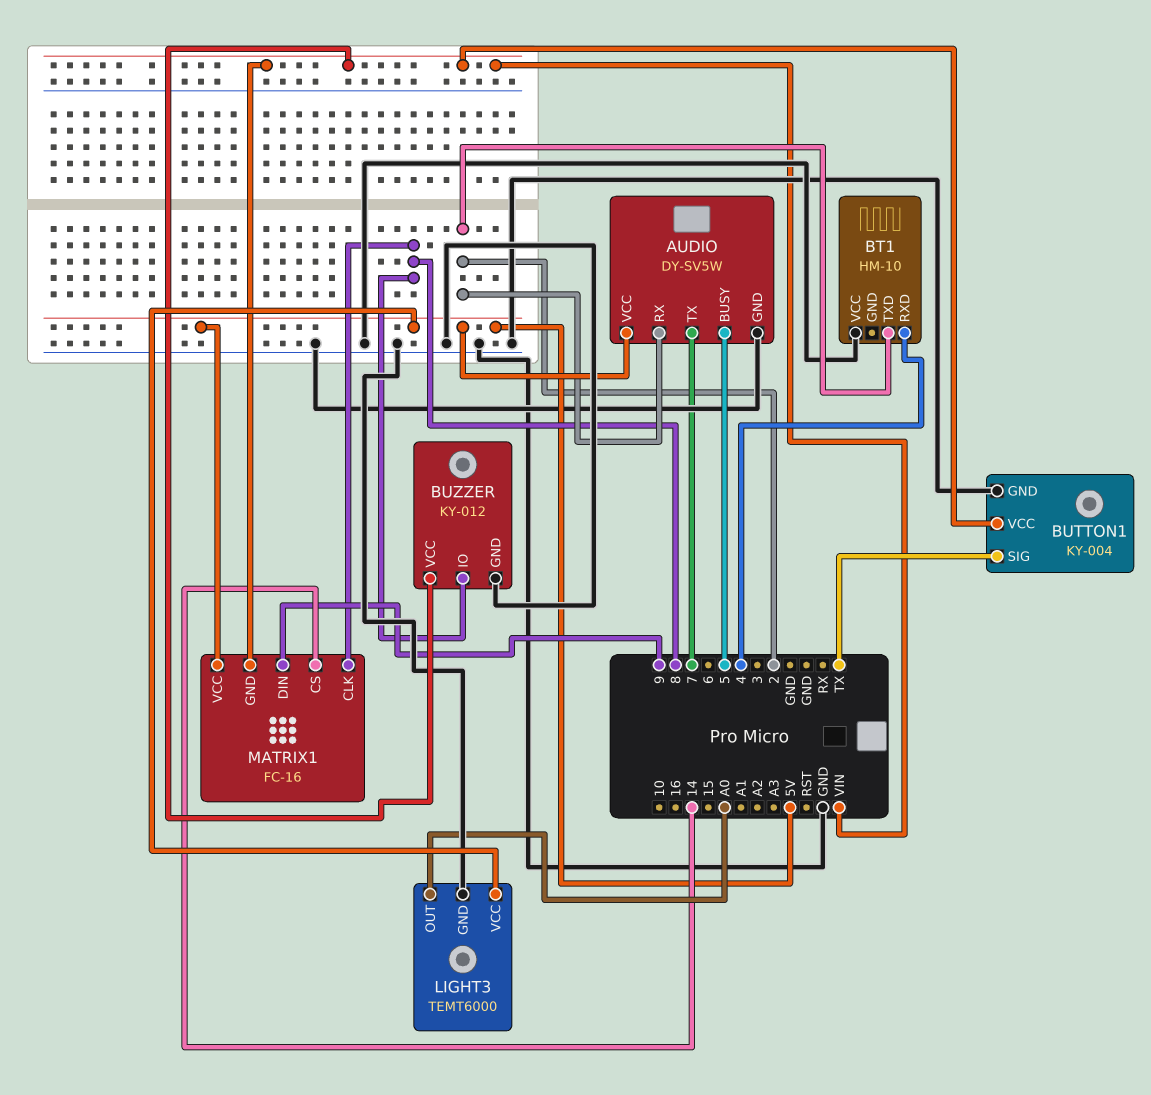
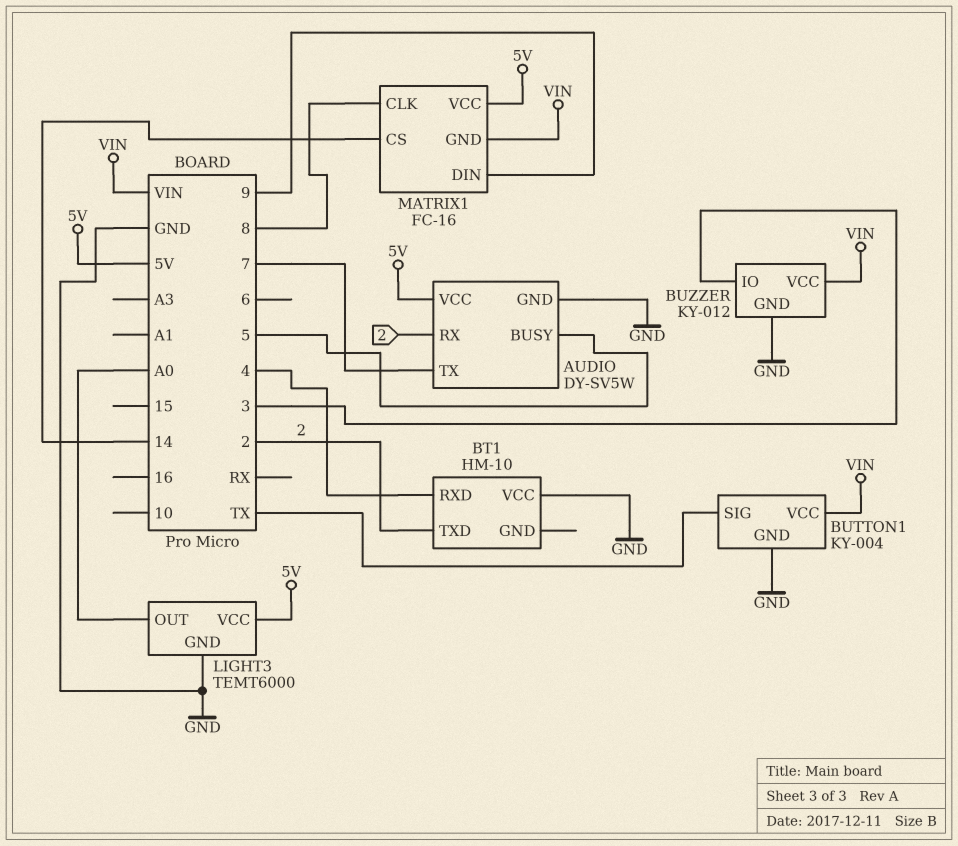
BUZZER pin IO: 8 -> 3

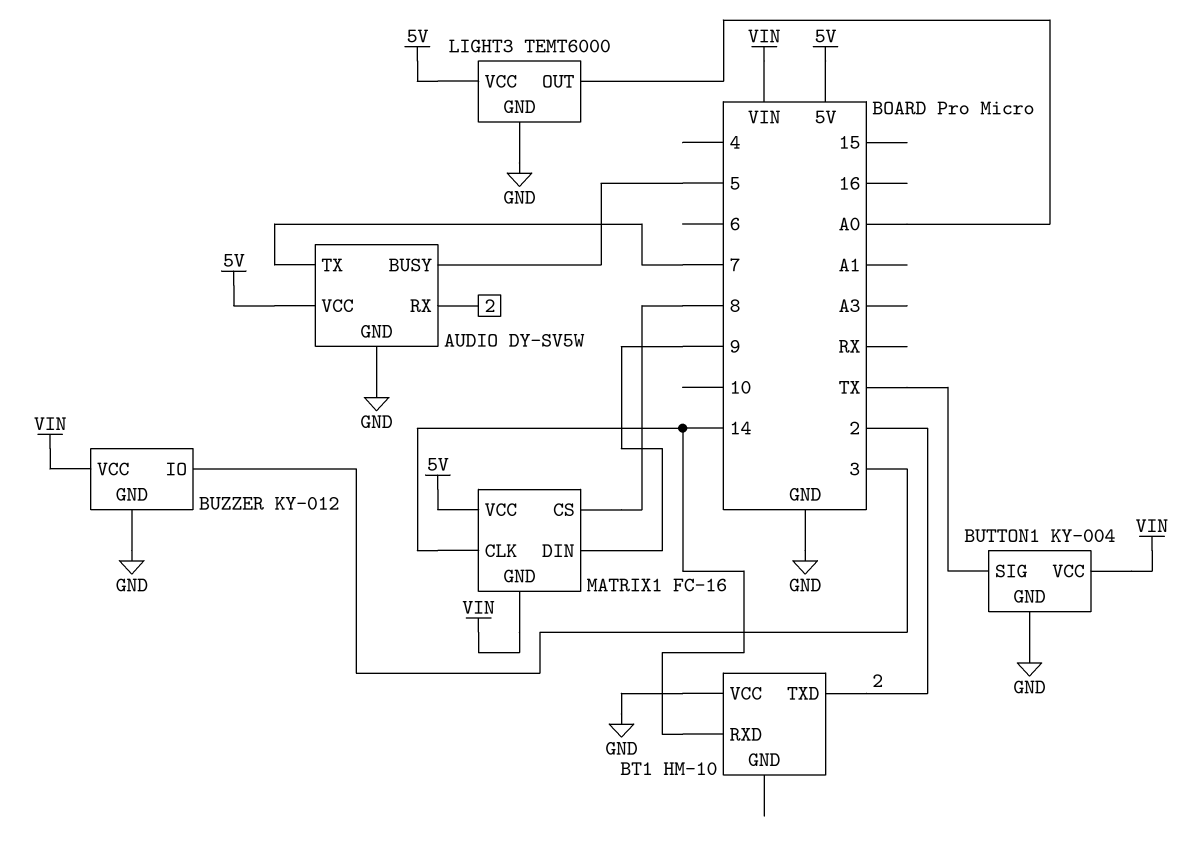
BT1 pin RXD: 4 -> 14
MATRIX1 pin CLK: 8 -> 14
MATRIX1 pin CS: 14 -> 8

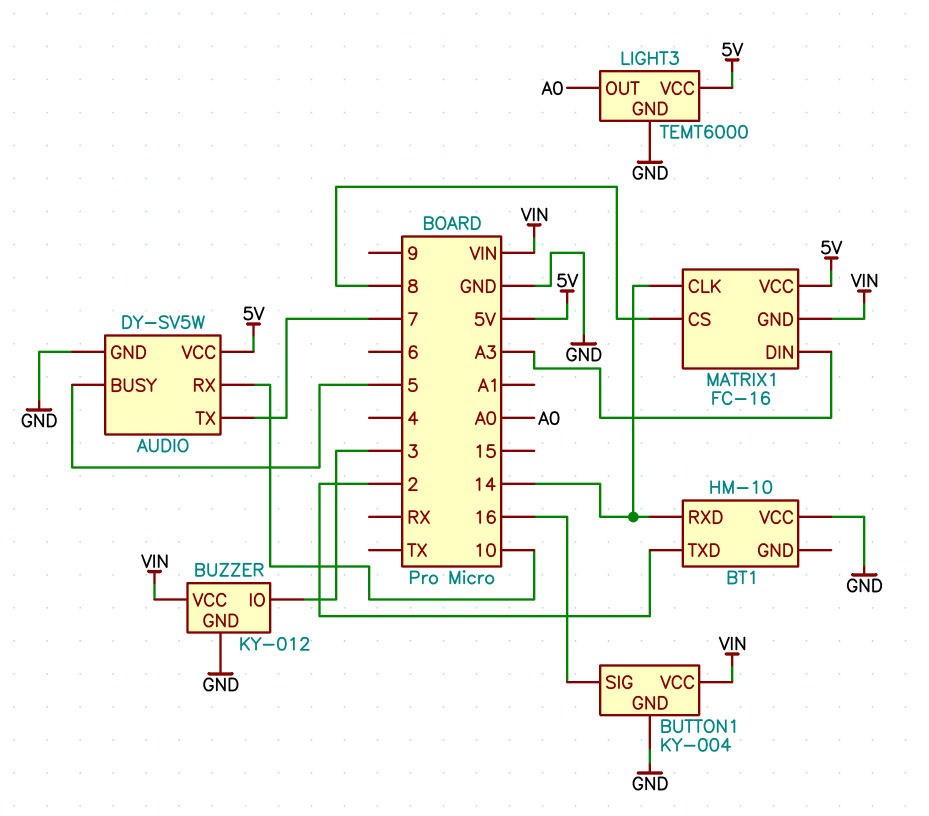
AUDIO pin RX: 2 -> 10
BUTTON1 pin SIG: TX -> 16
MATRIX1 pin DIN: 9 -> A3

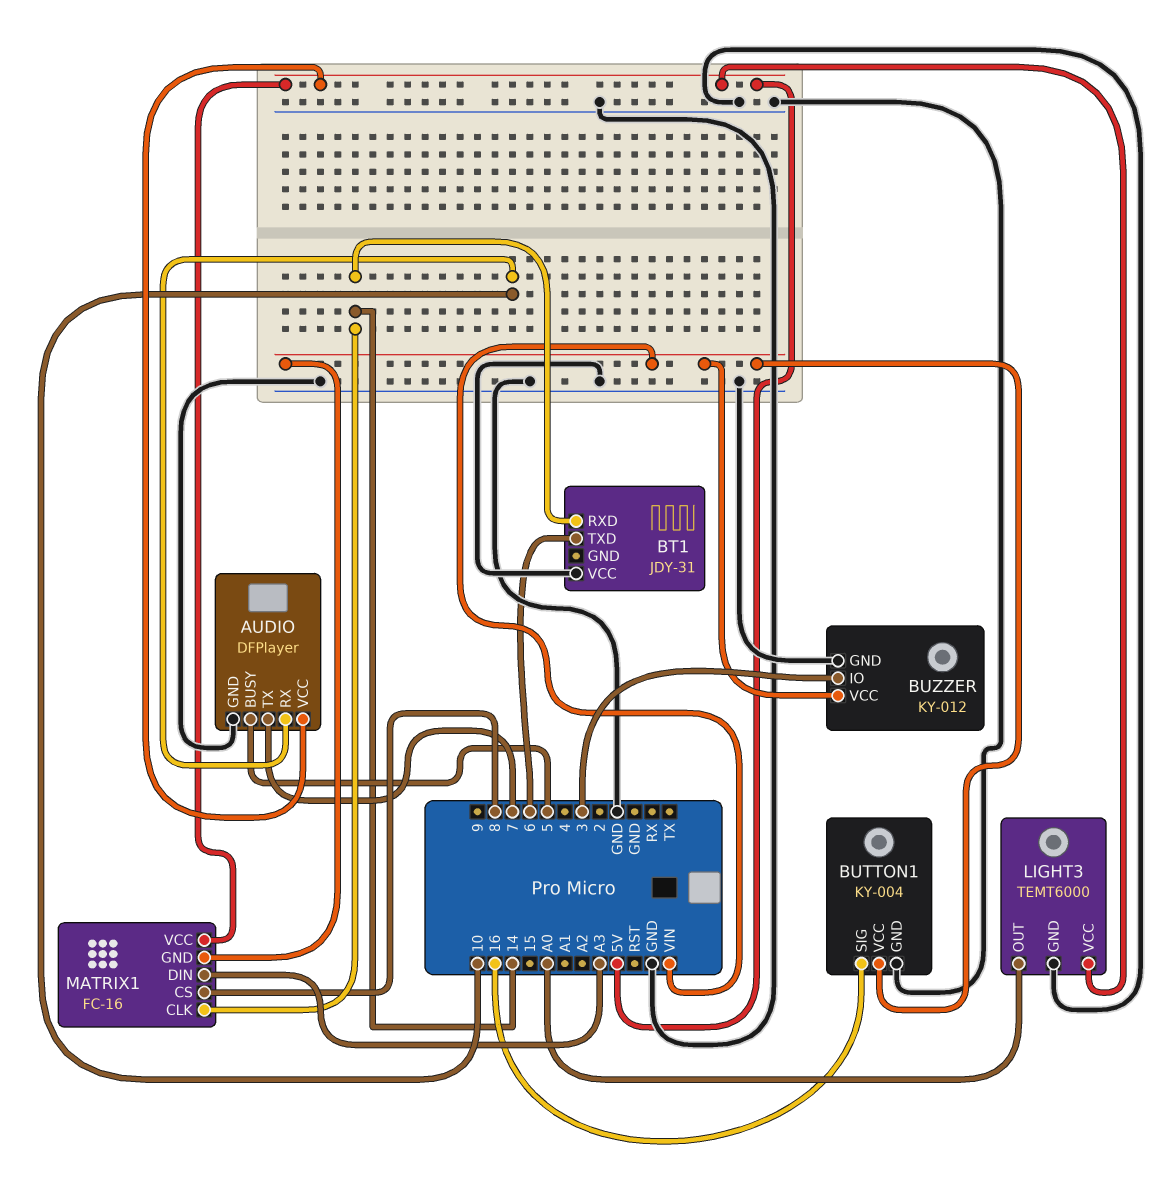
AUDIO: DY-SV5W -> DFPlayer
BT1: HM-10 -> JDY-31
BT1 pin TXD: 2 -> 6

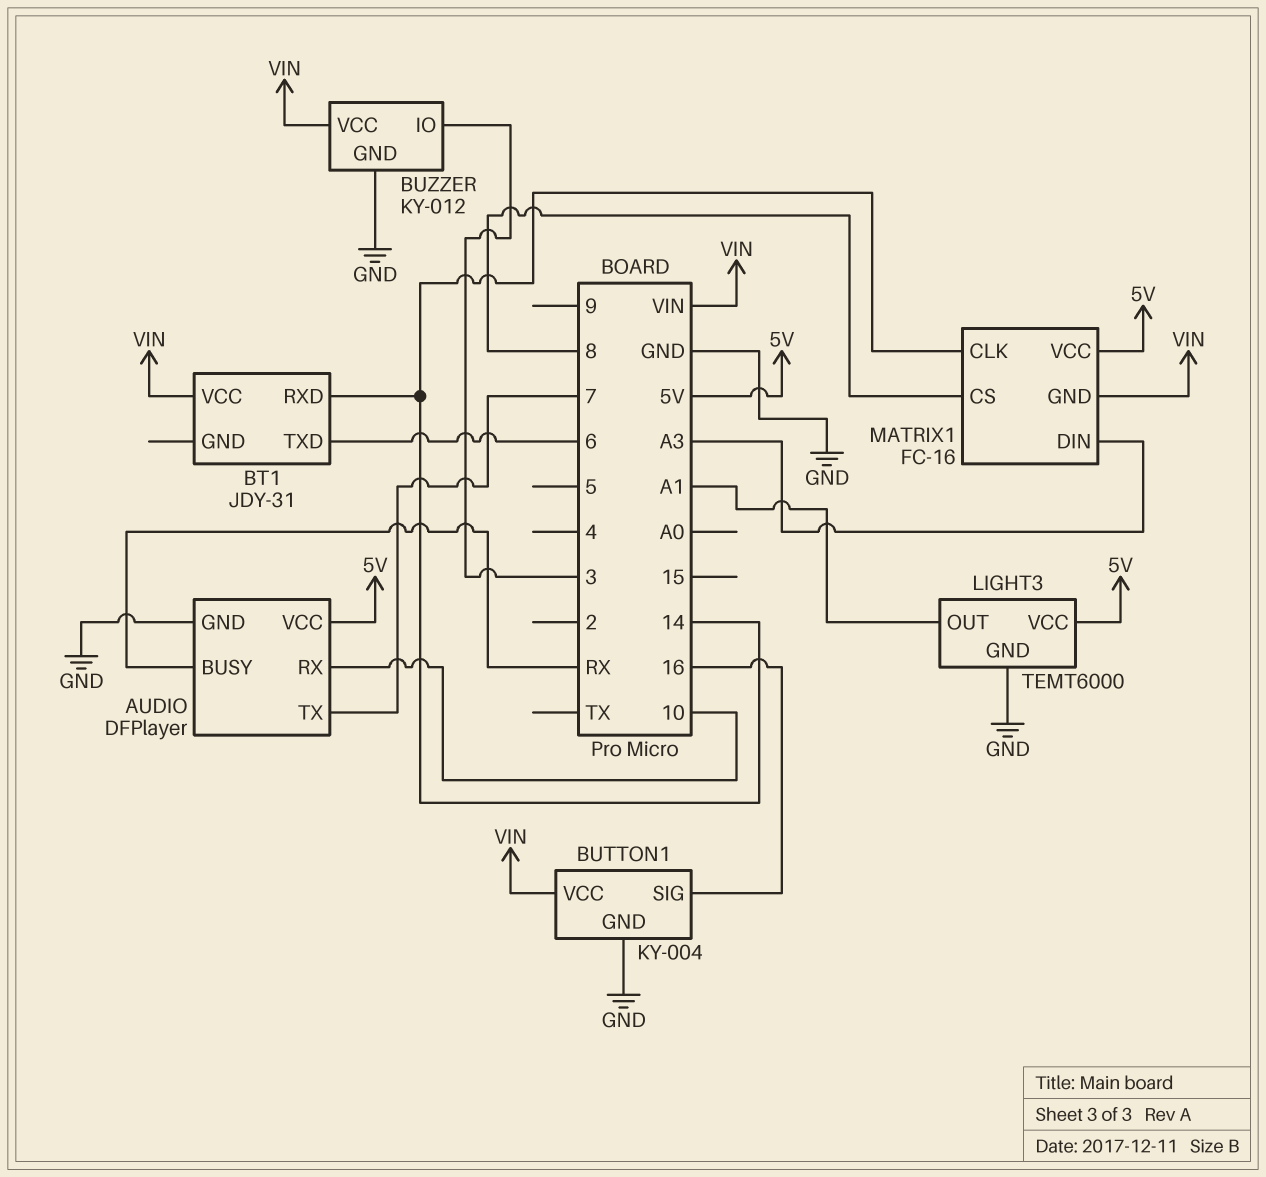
AUDIO pin BUSY: 5 -> RX
BT1 pin VCC: GND -> VIN
LIGHT3 pin OUT: A0 -> A1

